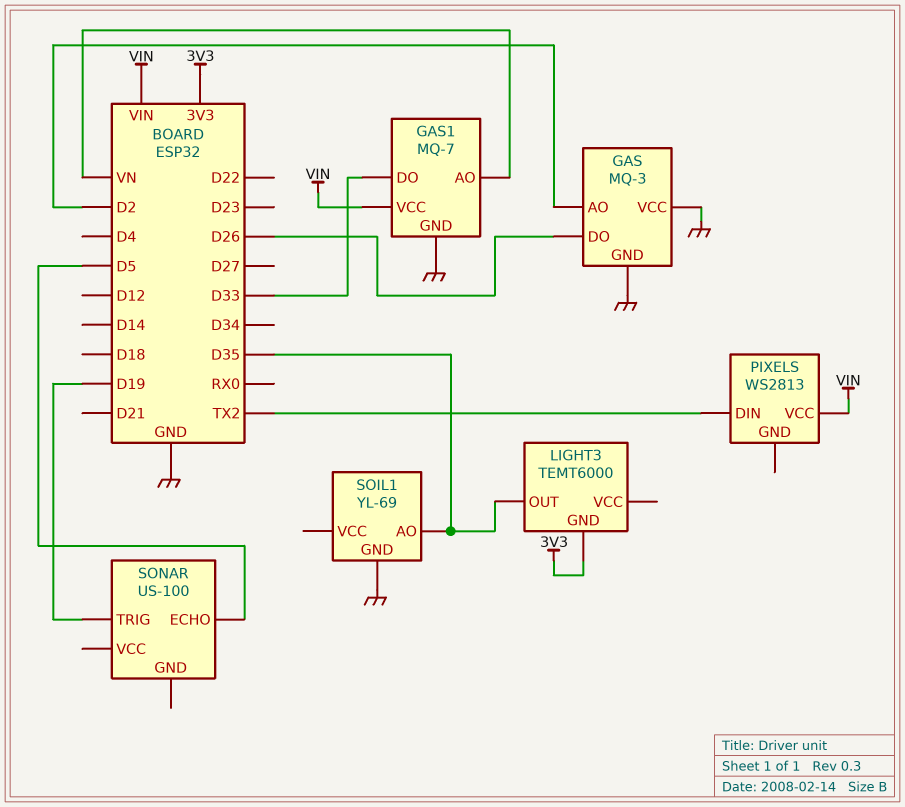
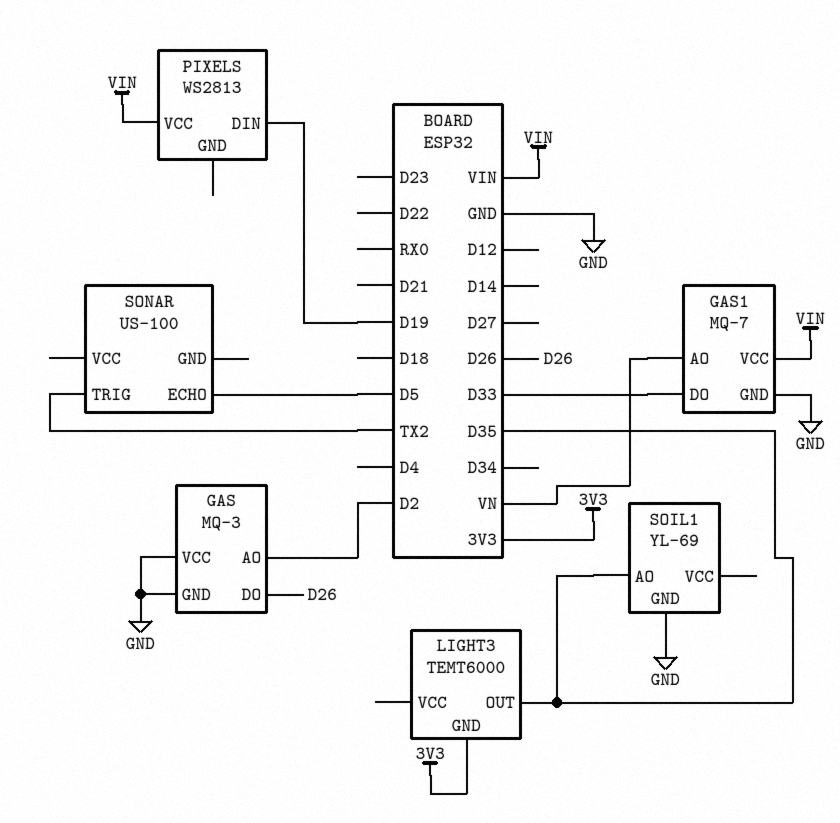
PIXELS pin DIN: TX2 -> D19
SONAR pin TRIG: D19 -> TX2

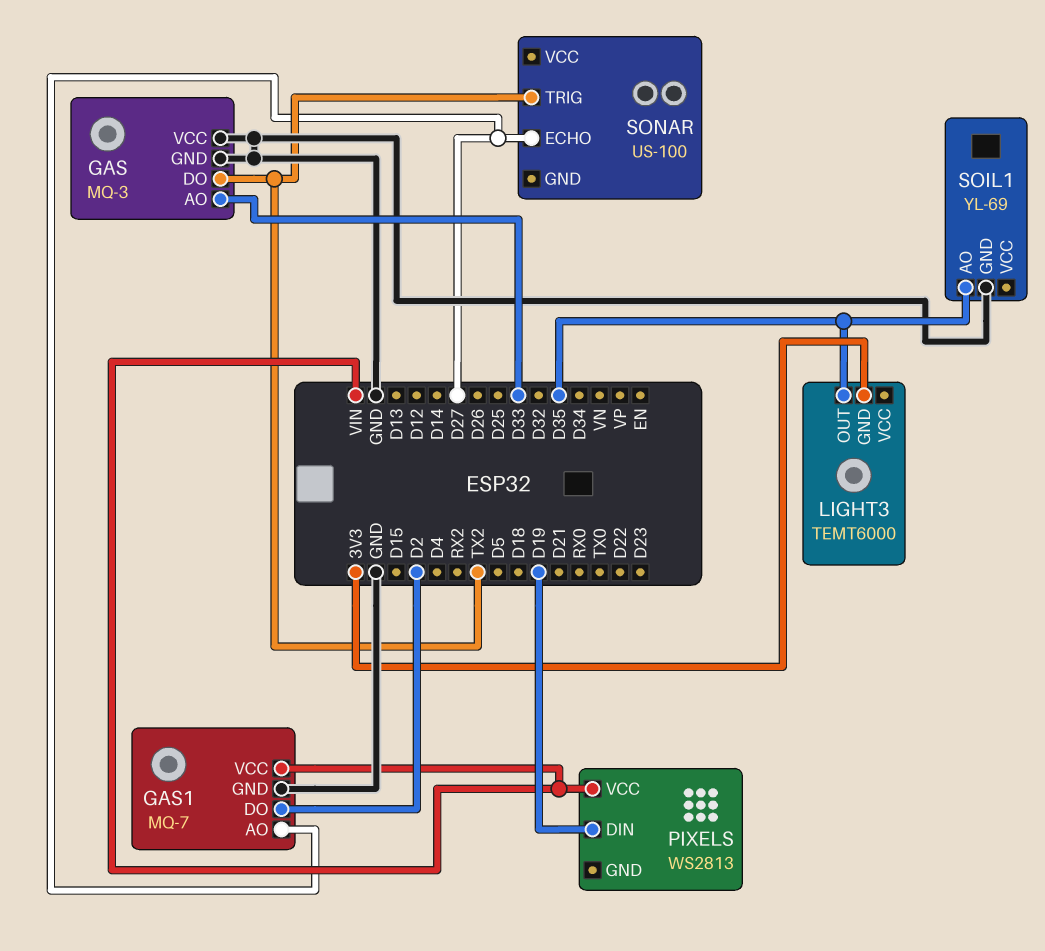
GAS pin AO: D2 -> D33
GAS pin DO: D26 -> TX2
GAS1 pin AO: VN -> D27
GAS1 pin DO: D33 -> D2
SONAR pin ECHO: D5 -> D27

